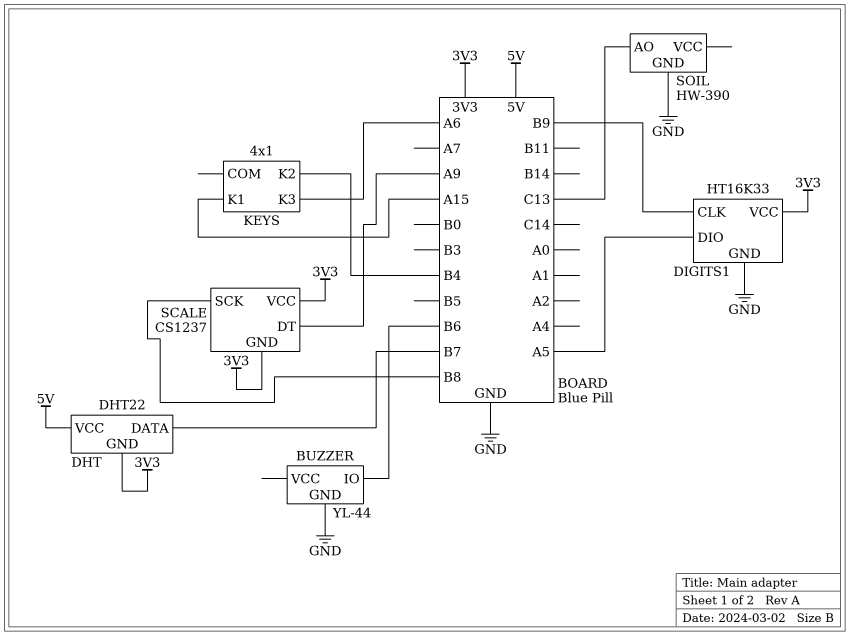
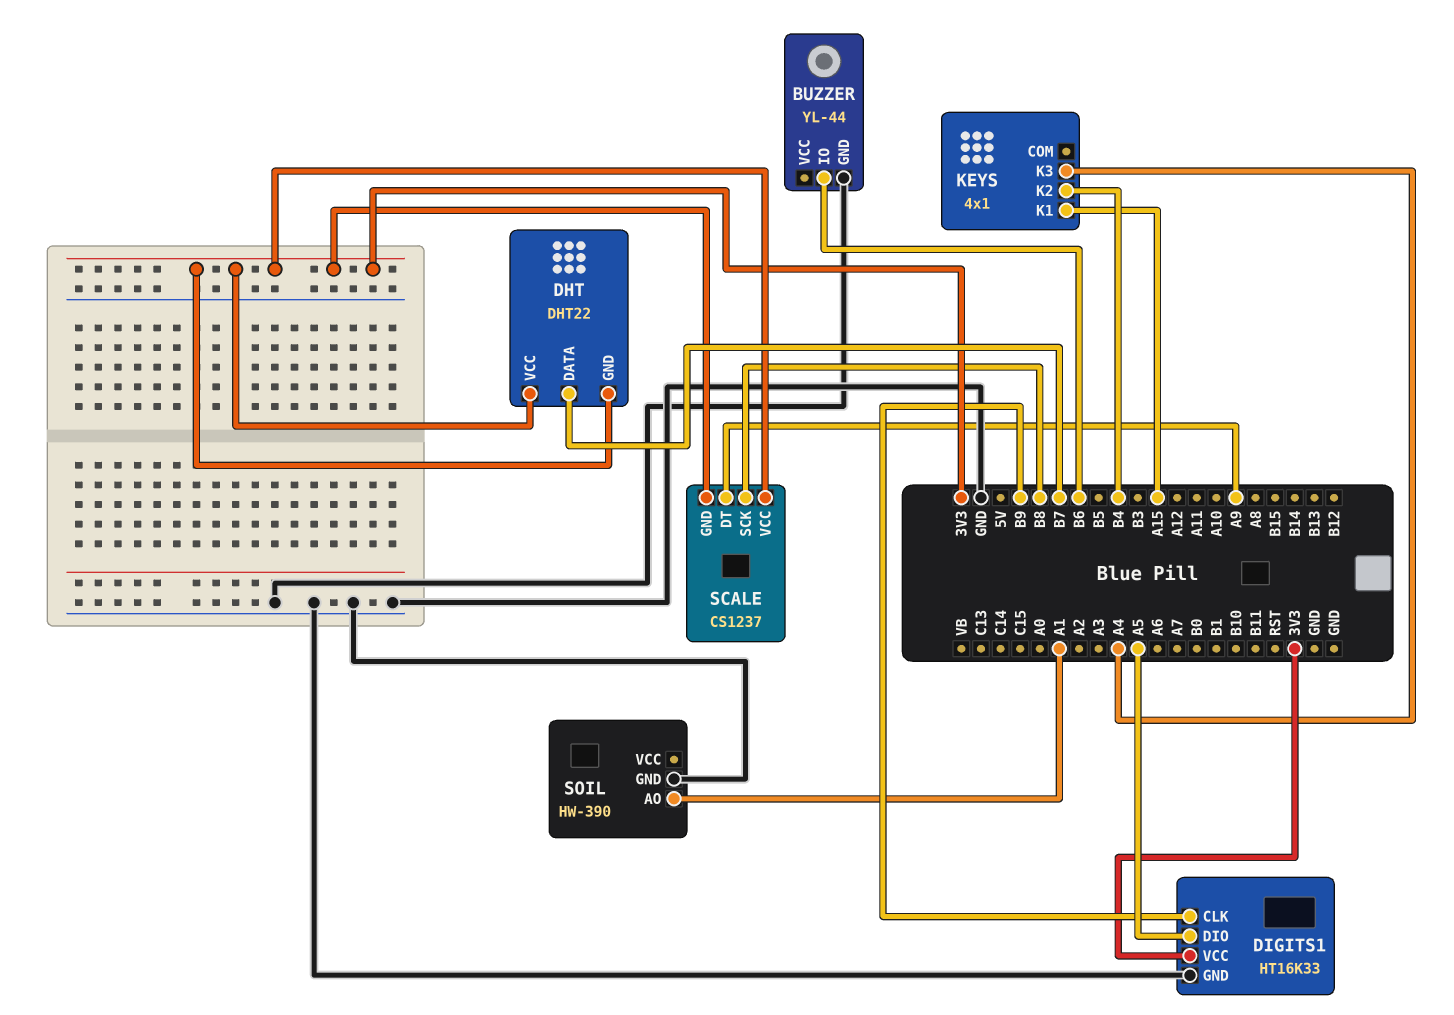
DHT pin VCC: 5V -> 3V3
KEYS pin K3: A6 -> A4
SOIL pin AO: C13 -> A1

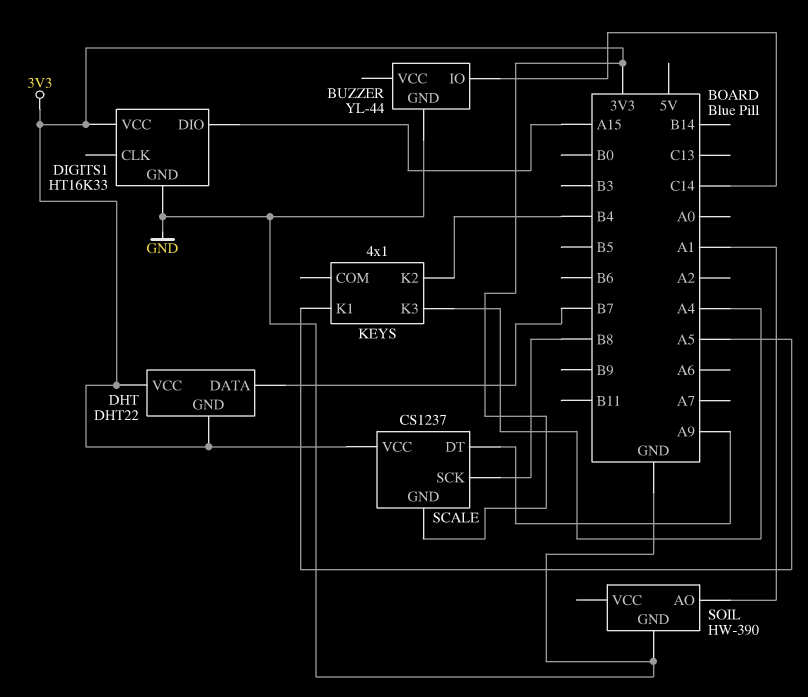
BUZZER pin IO: B6 -> C14
DIGITS1 pin CLK: B9 -> none
DIGITS1 pin DIO: A5 -> A15
KEYS pin K1: A15 -> A5

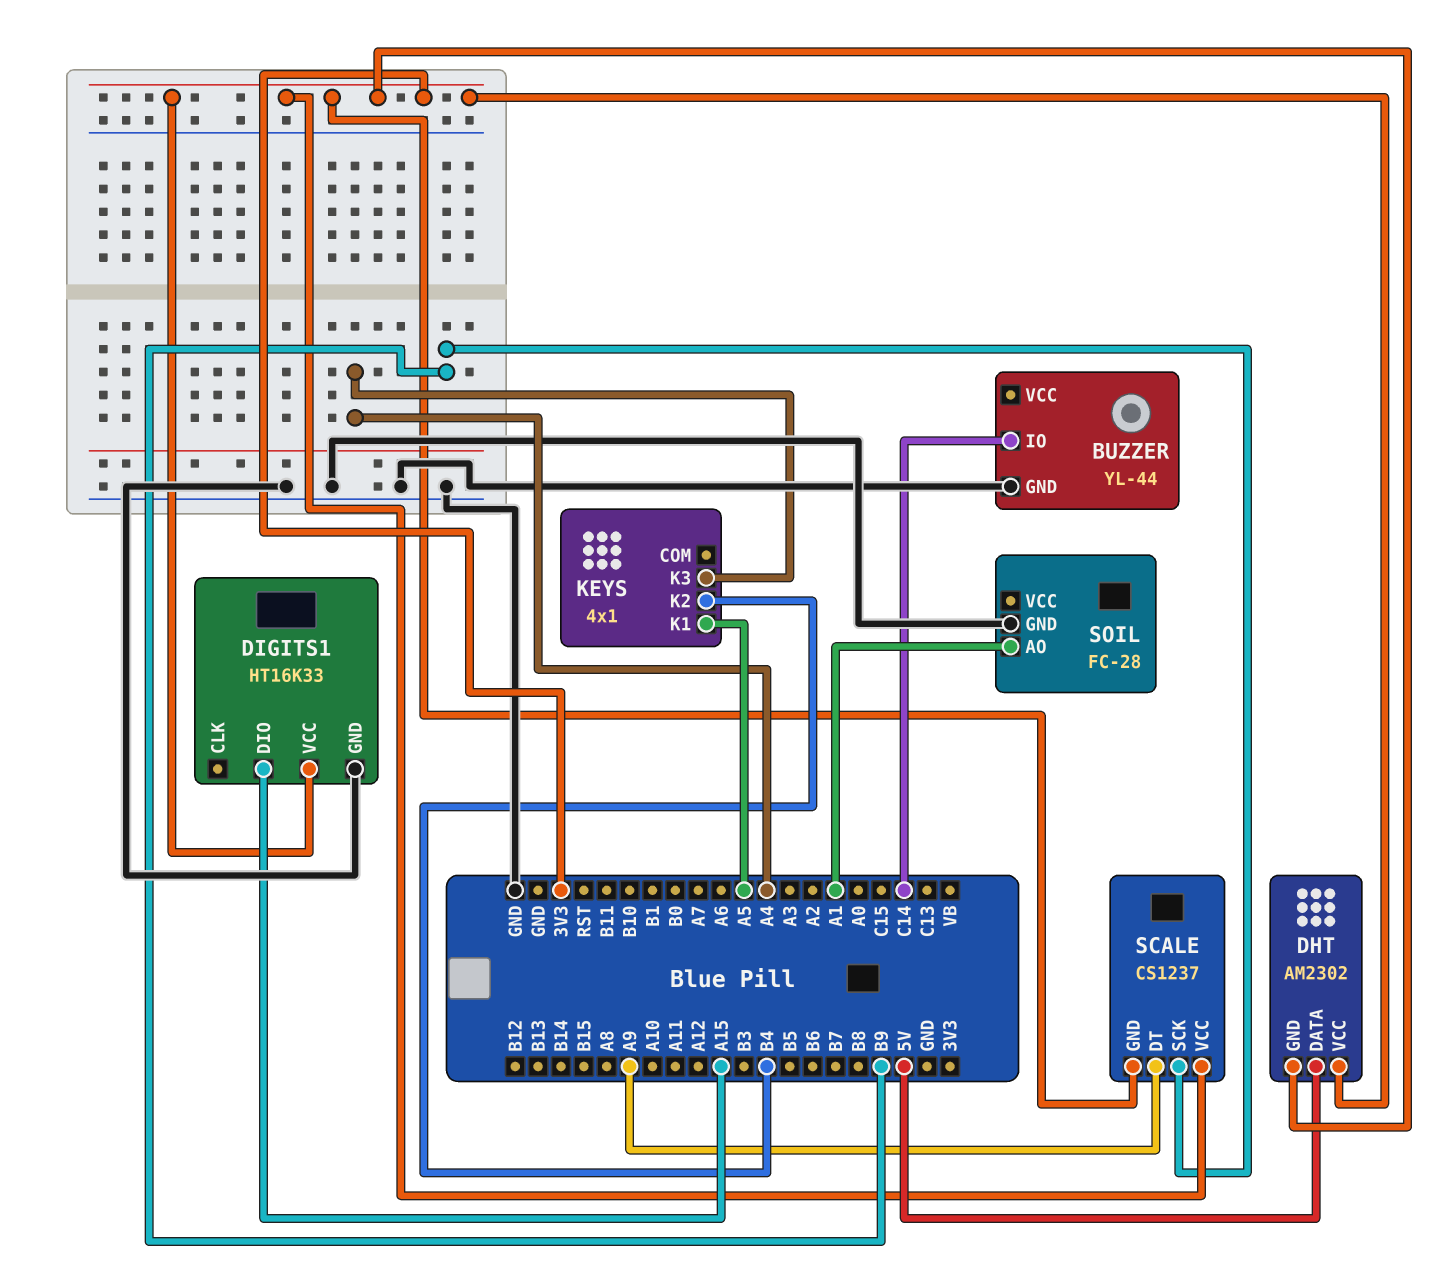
DHT: DHT22 -> AM2302
DHT pin DATA: B7 -> 5V
SCALE pin SCK: B8 -> B9
SOIL: HW-390 -> FC-28

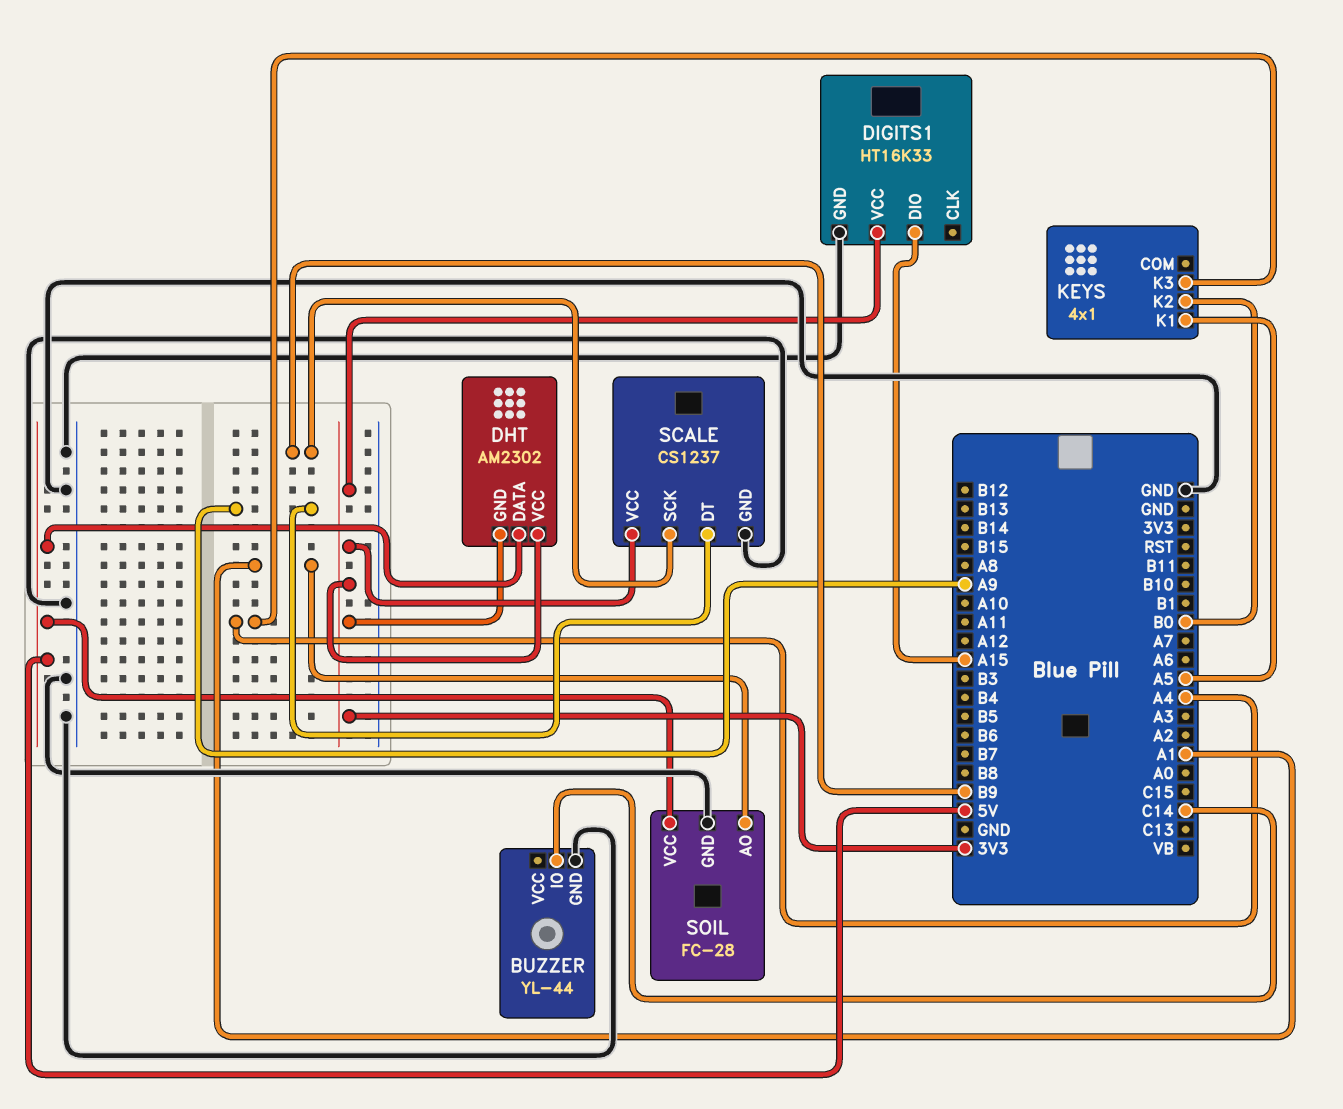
KEYS pin K2: B4 -> B0
SCALE pin GND: 3V3 -> GND
SOIL pin VCC: none -> 5V

